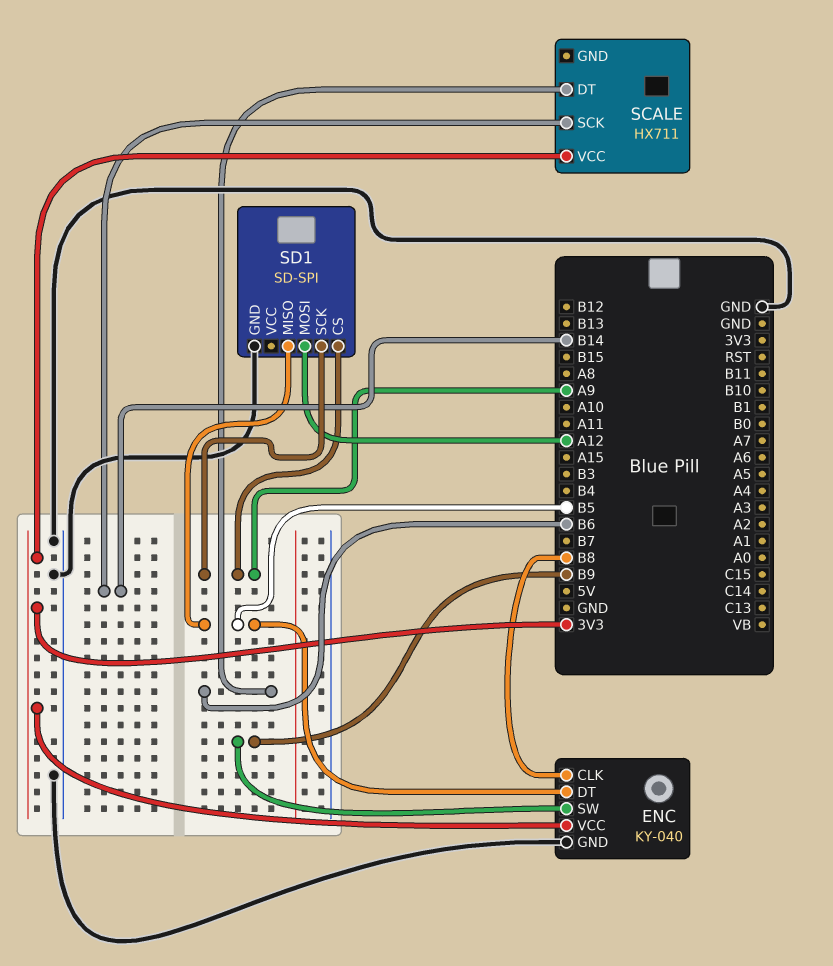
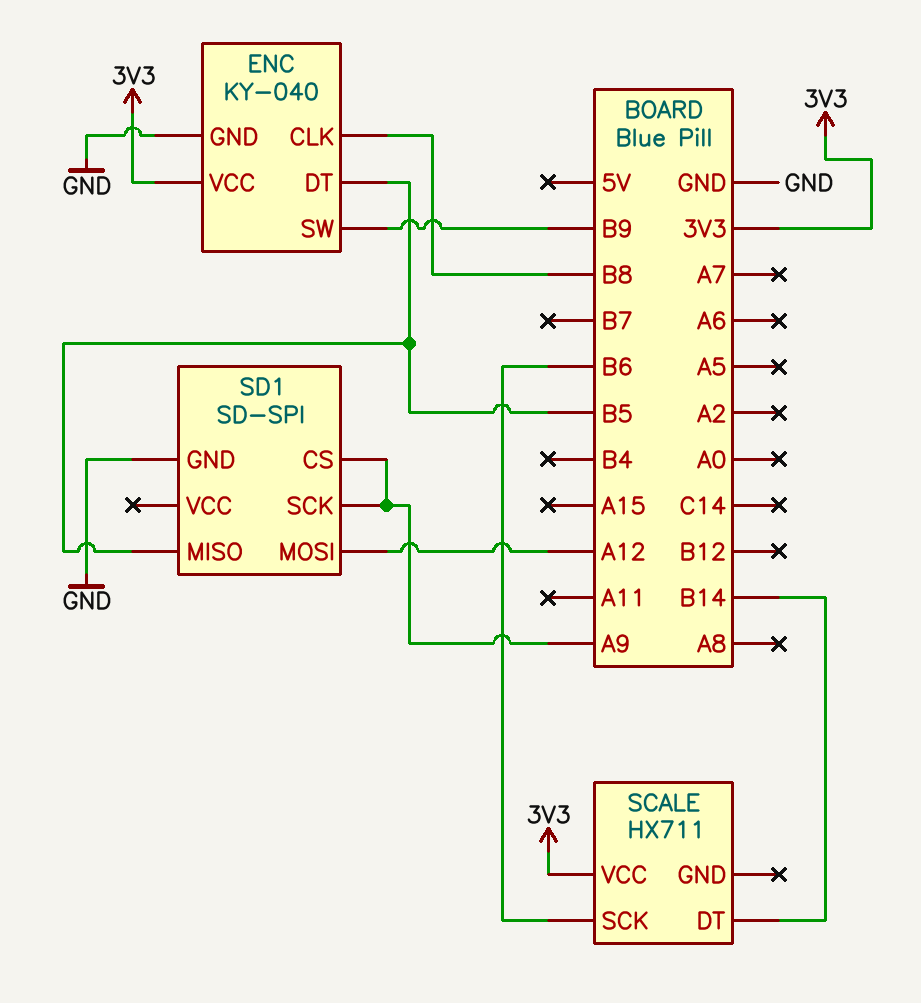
SCALE pin DT: B6 -> B14
SCALE pin SCK: B14 -> B6

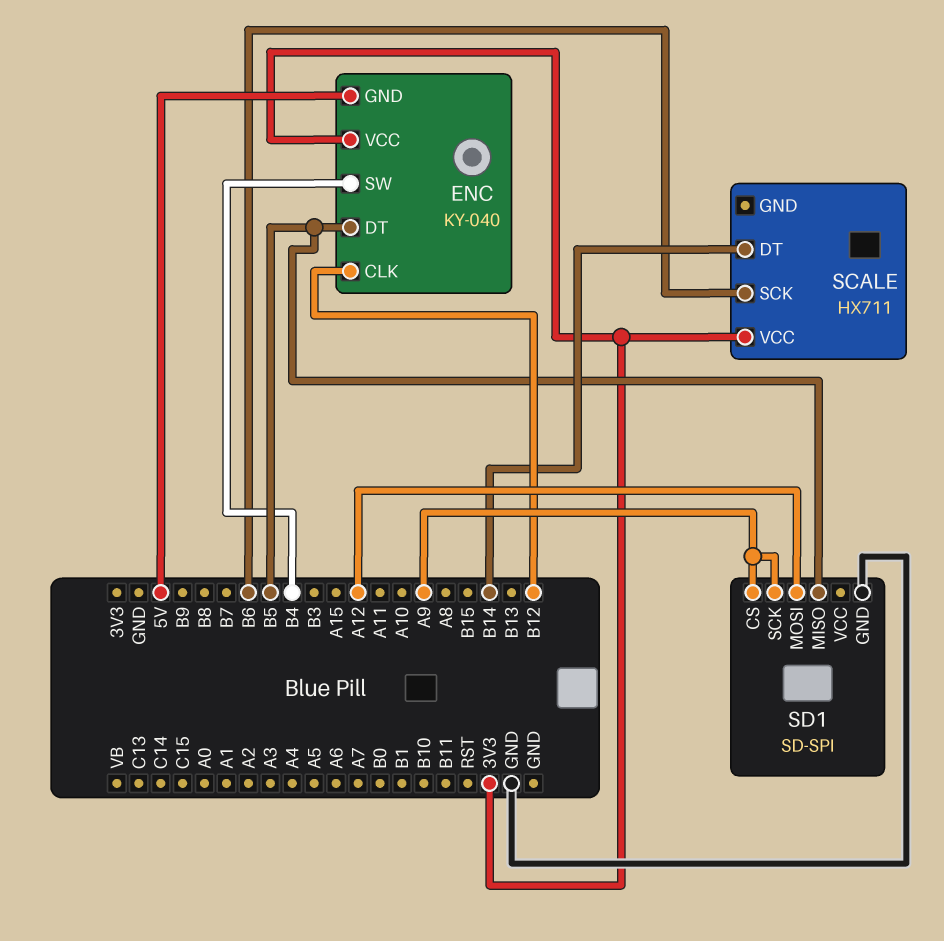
ENC pin CLK: B8 -> B12
ENC pin GND: GND -> 5V
ENC pin SW: B9 -> B4

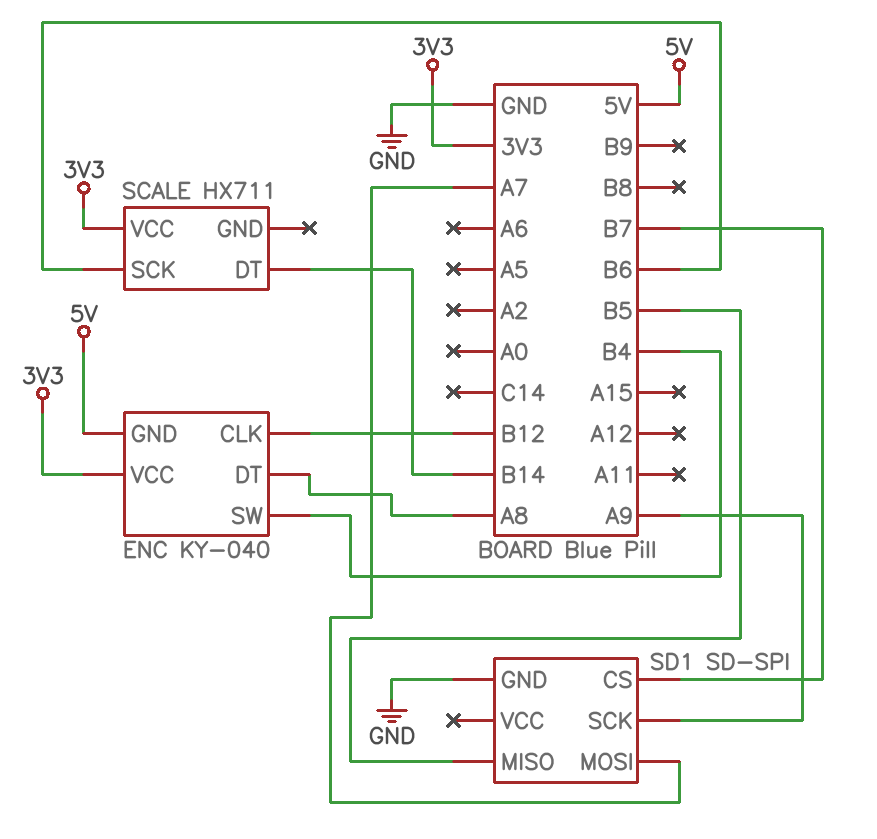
ENC pin DT: B5 -> A8
SD1 pin CS: A9 -> B7
SD1 pin MOSI: A12 -> A7

